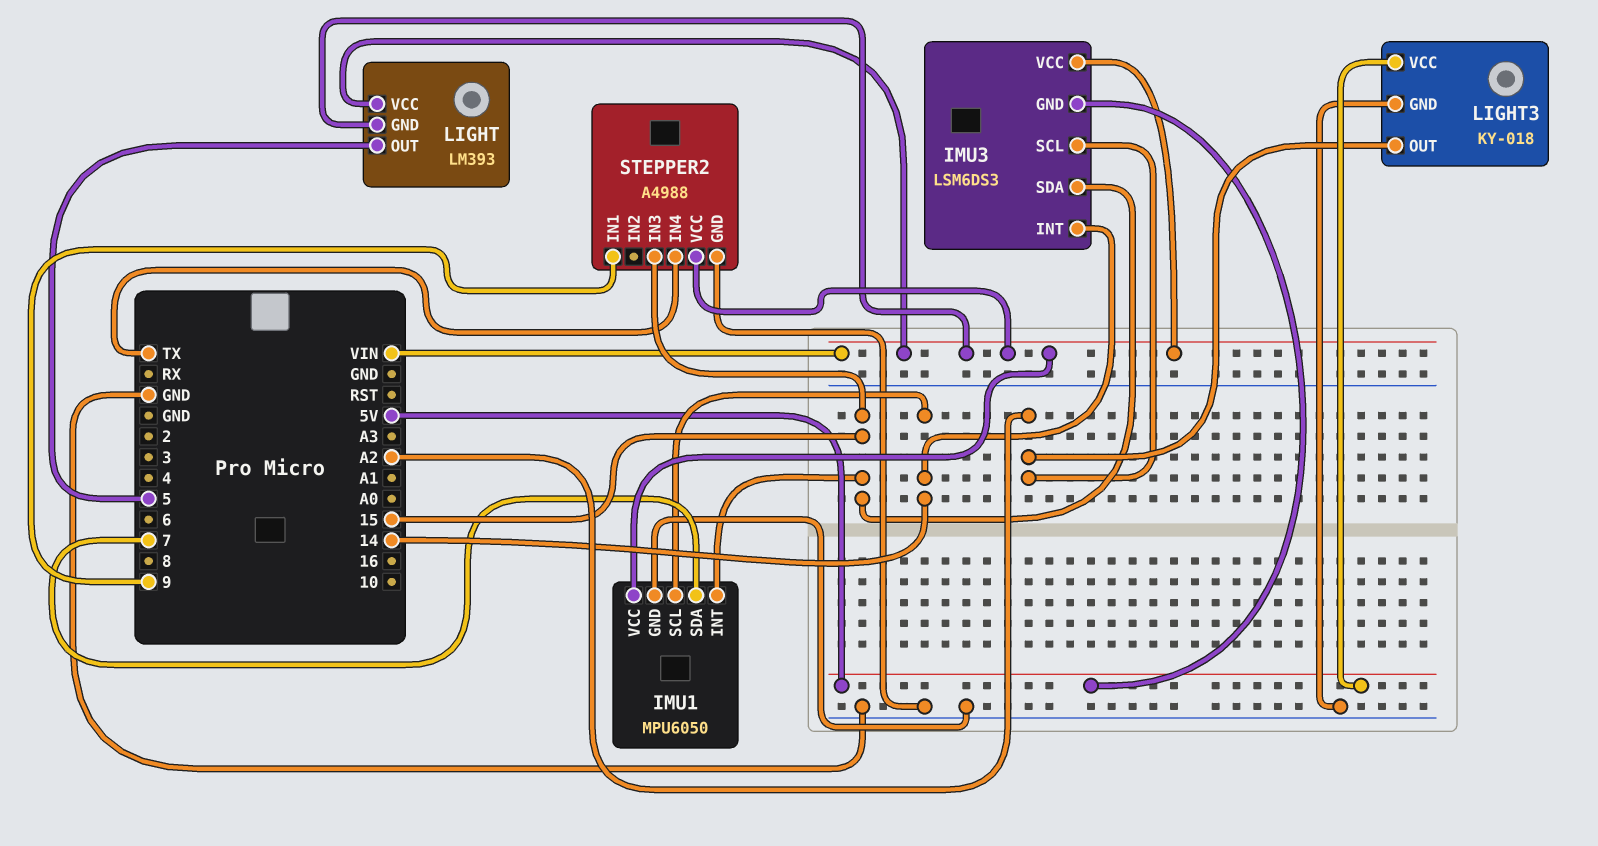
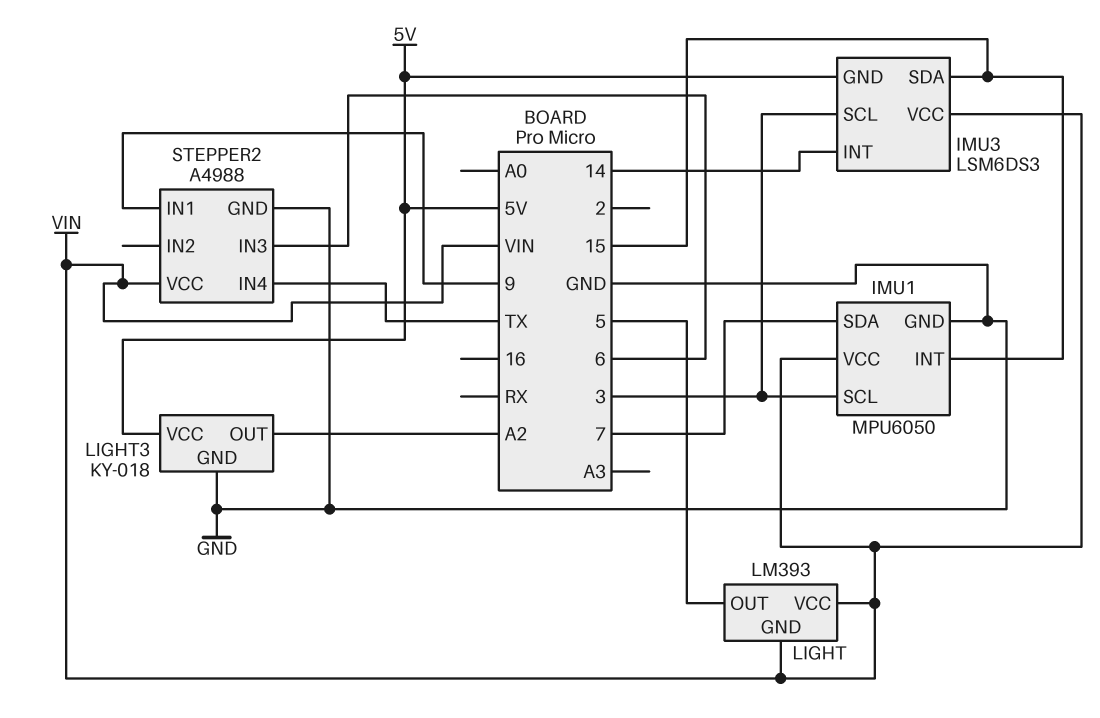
IMU1 pin SCL: 14 -> 3
IMU3 pin SCL: A2 -> 3
STEPPER2 pin IN3: 15 -> 6

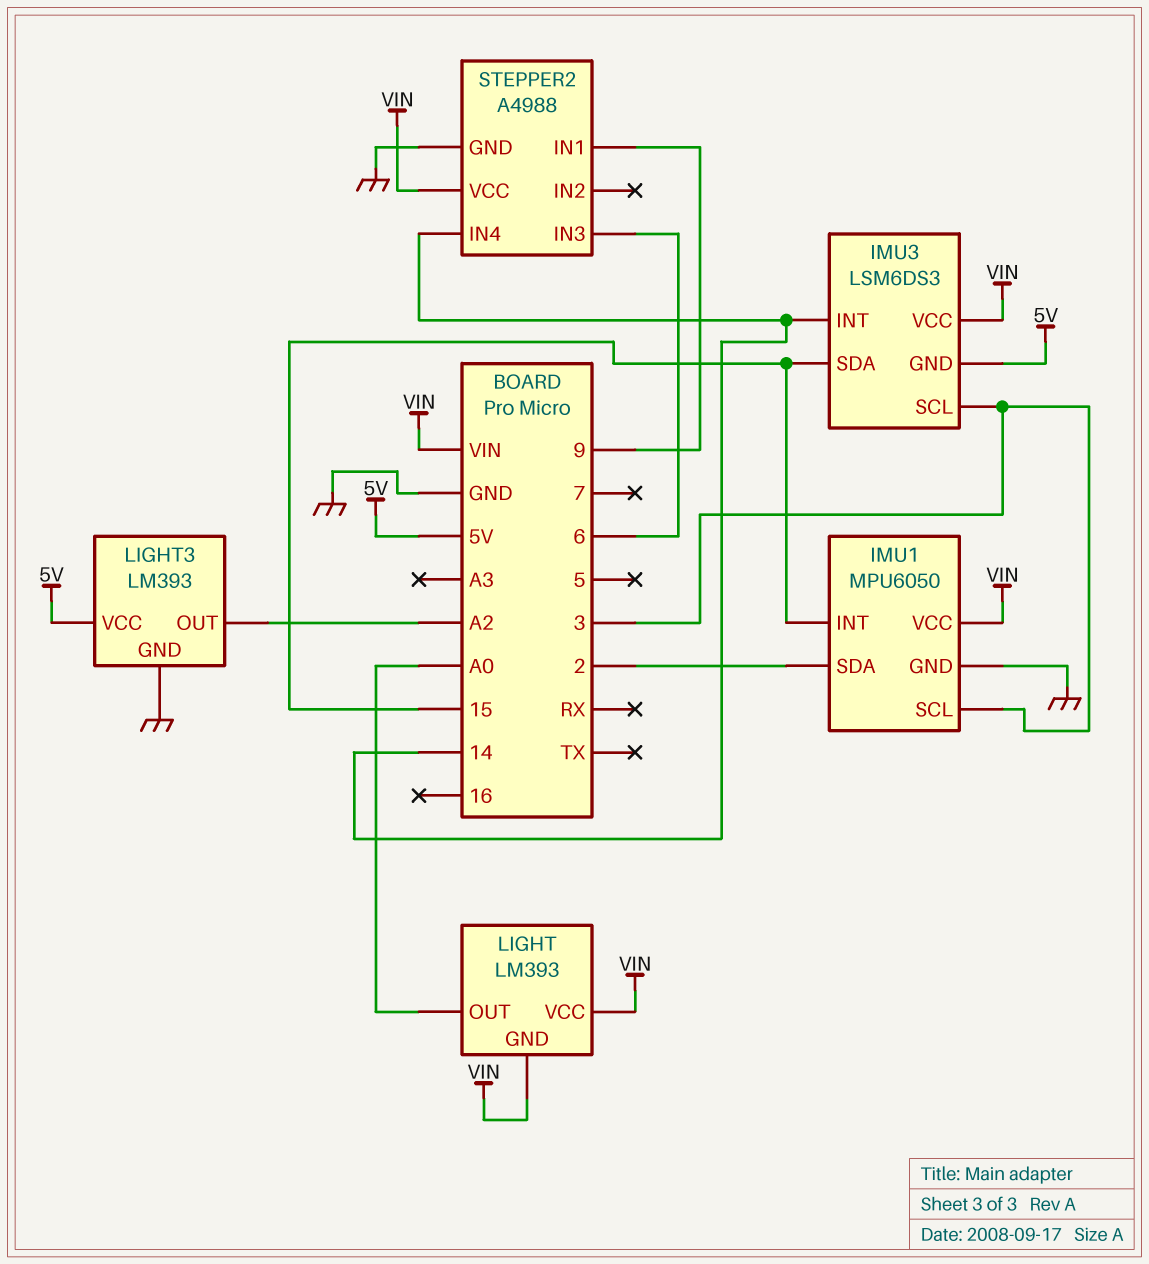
IMU1 pin SDA: 7 -> 2
LIGHT pin OUT: 5 -> A0
LIGHT3: KY-018 -> LM393
STEPPER2 pin IN4: TX -> 14

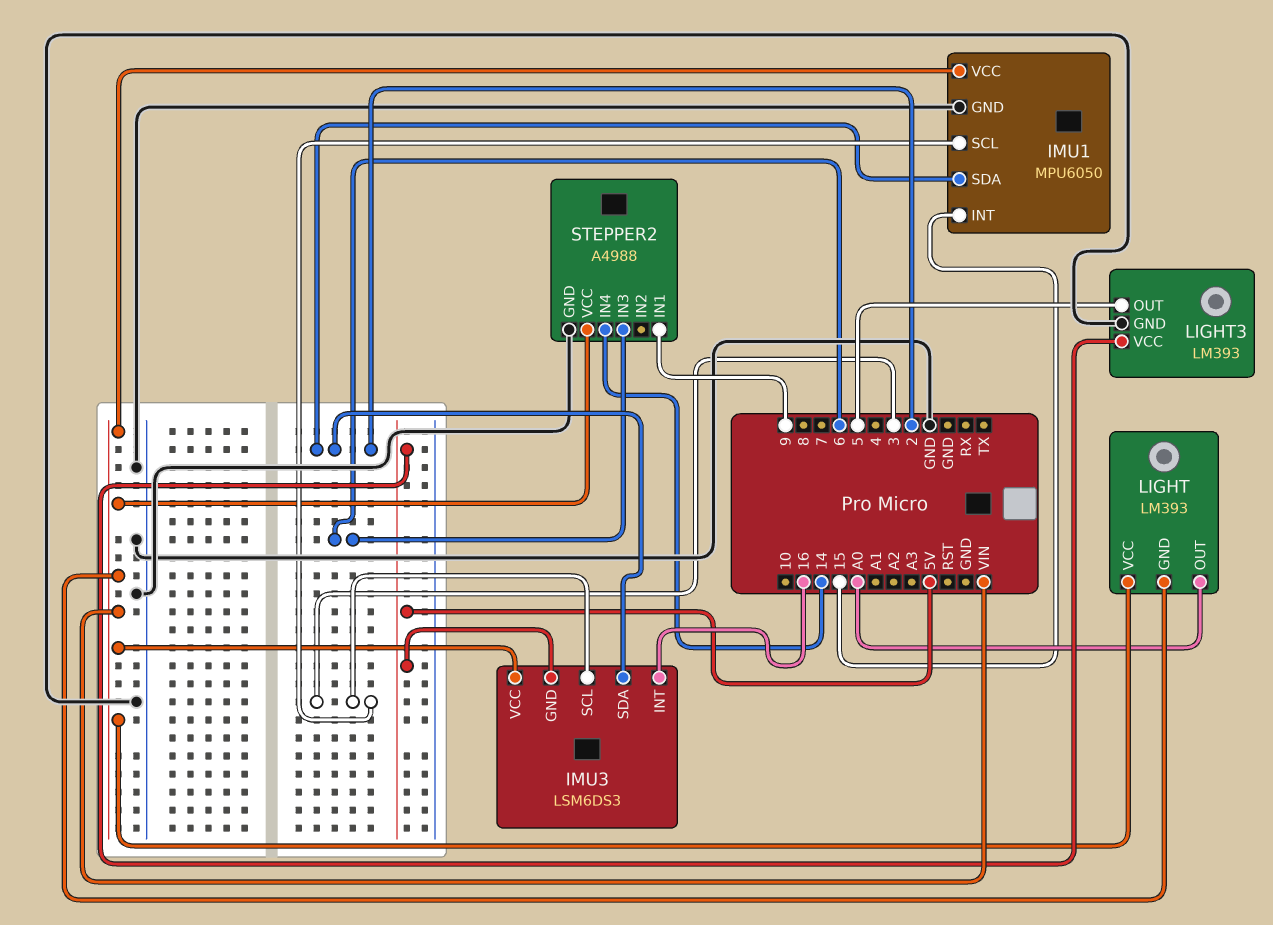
IMU3 pin INT: 14 -> 16
IMU3 pin SDA: 15 -> 2
LIGHT3 pin OUT: A2 -> 5

